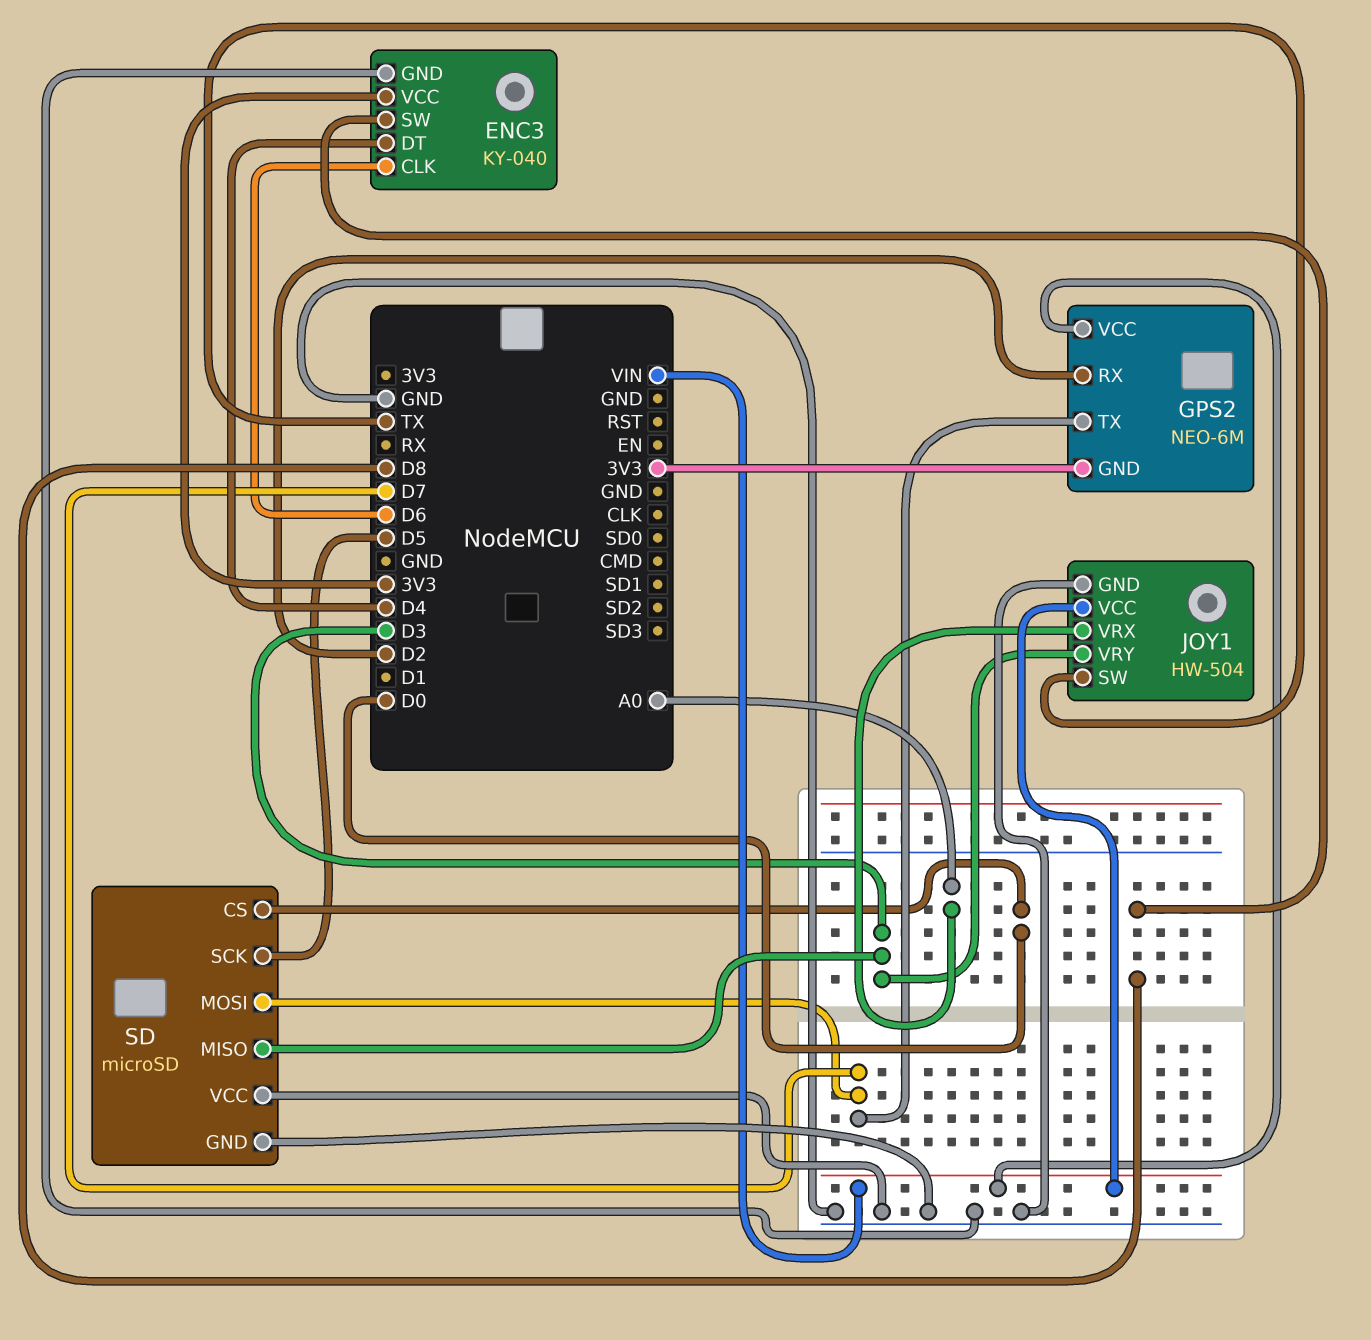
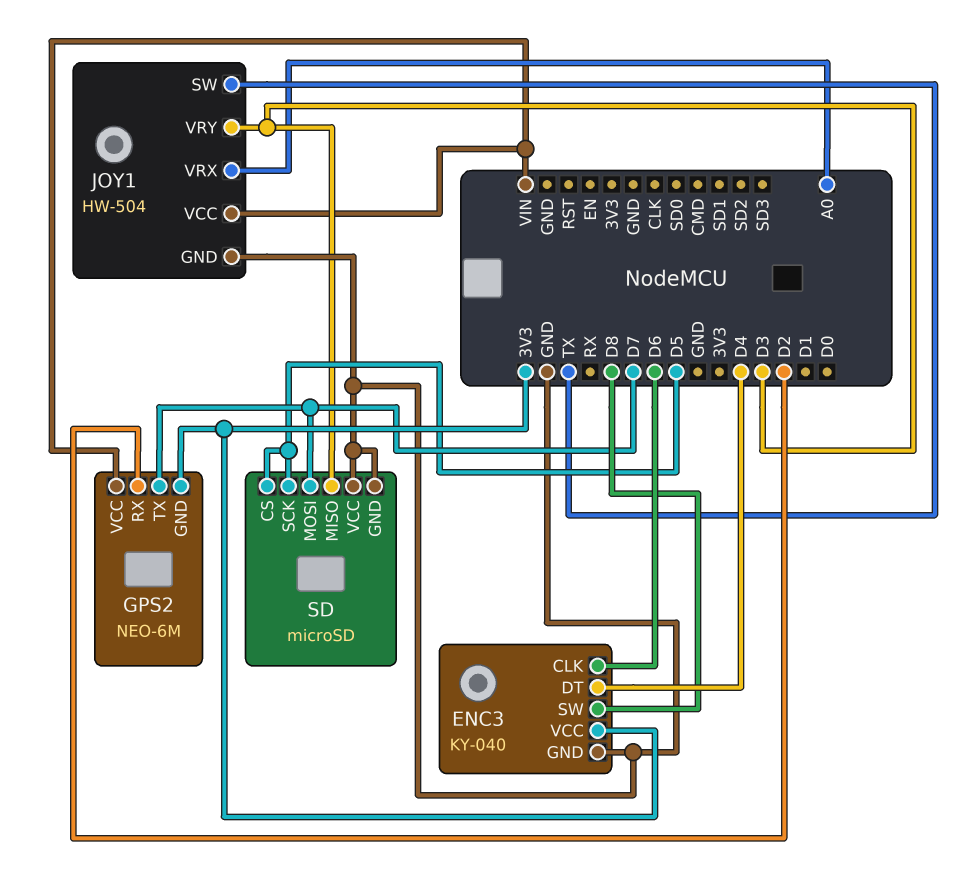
SD pin CS: D0 -> D5

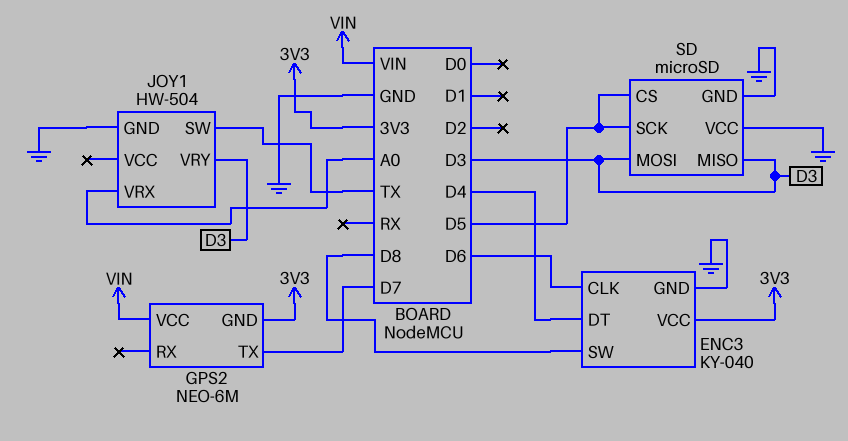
GPS2 pin RX: D2 -> none
JOY1 pin VCC: VIN -> none
SD pin MOSI: D7 -> D3

